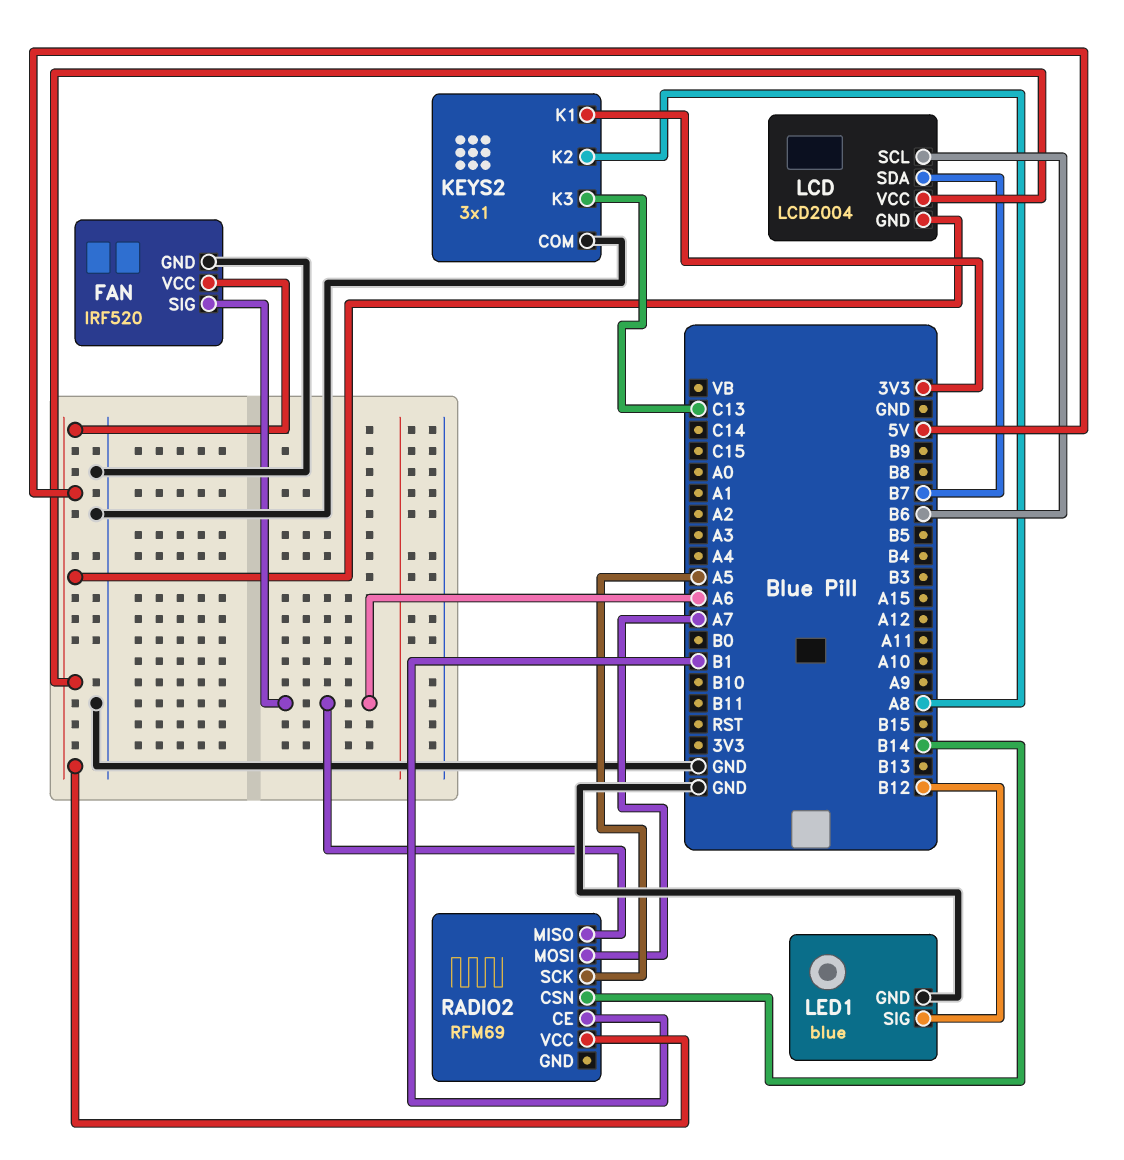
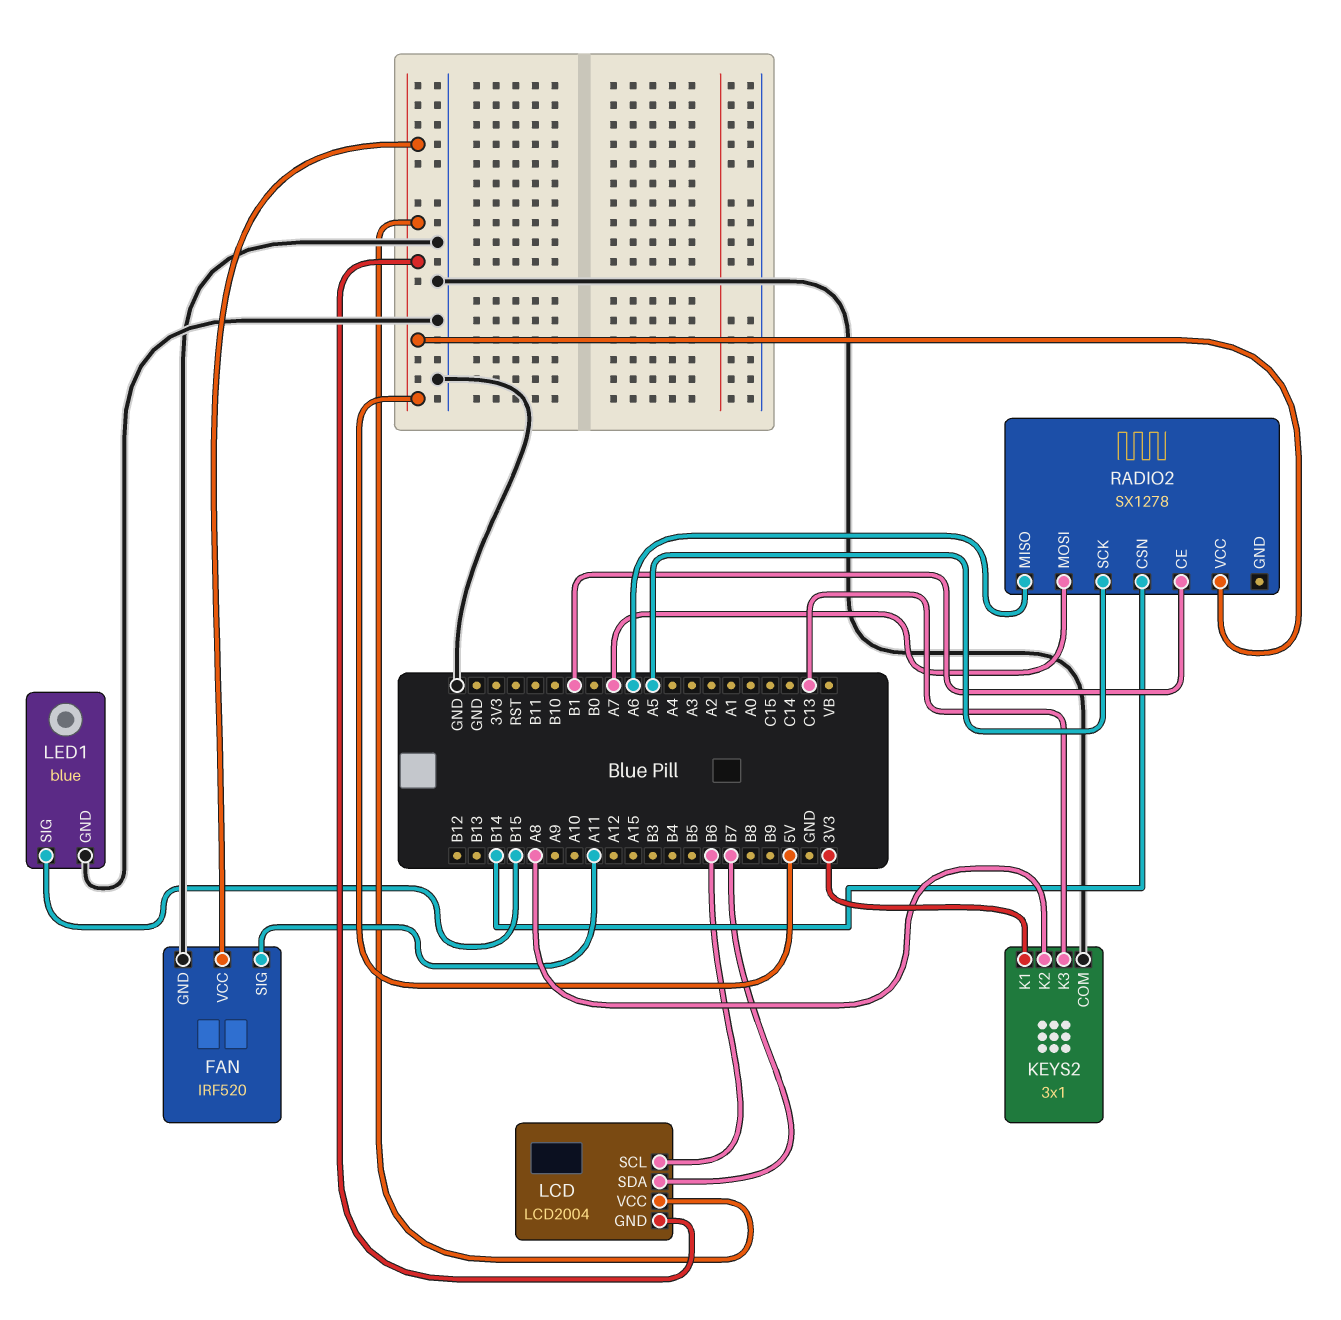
FAN pin SIG: A6 -> A11
LED1 pin SIG: B12 -> B15
RADIO2: RFM69 -> SX1278

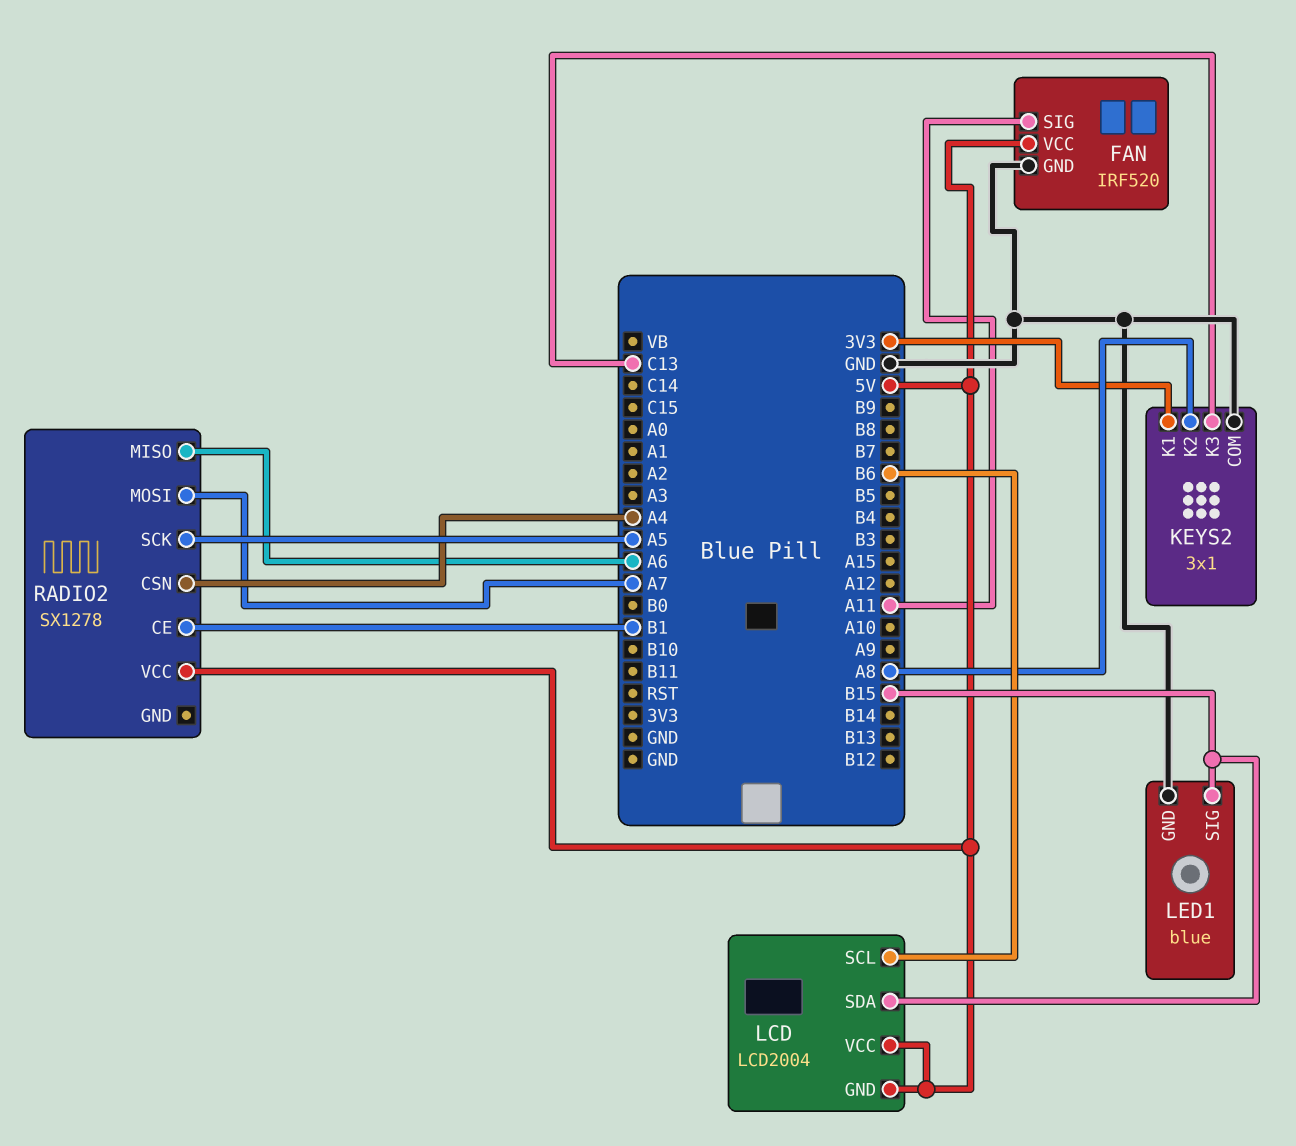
LCD pin SDA: B7 -> B15
RADIO2 pin CSN: B14 -> A4

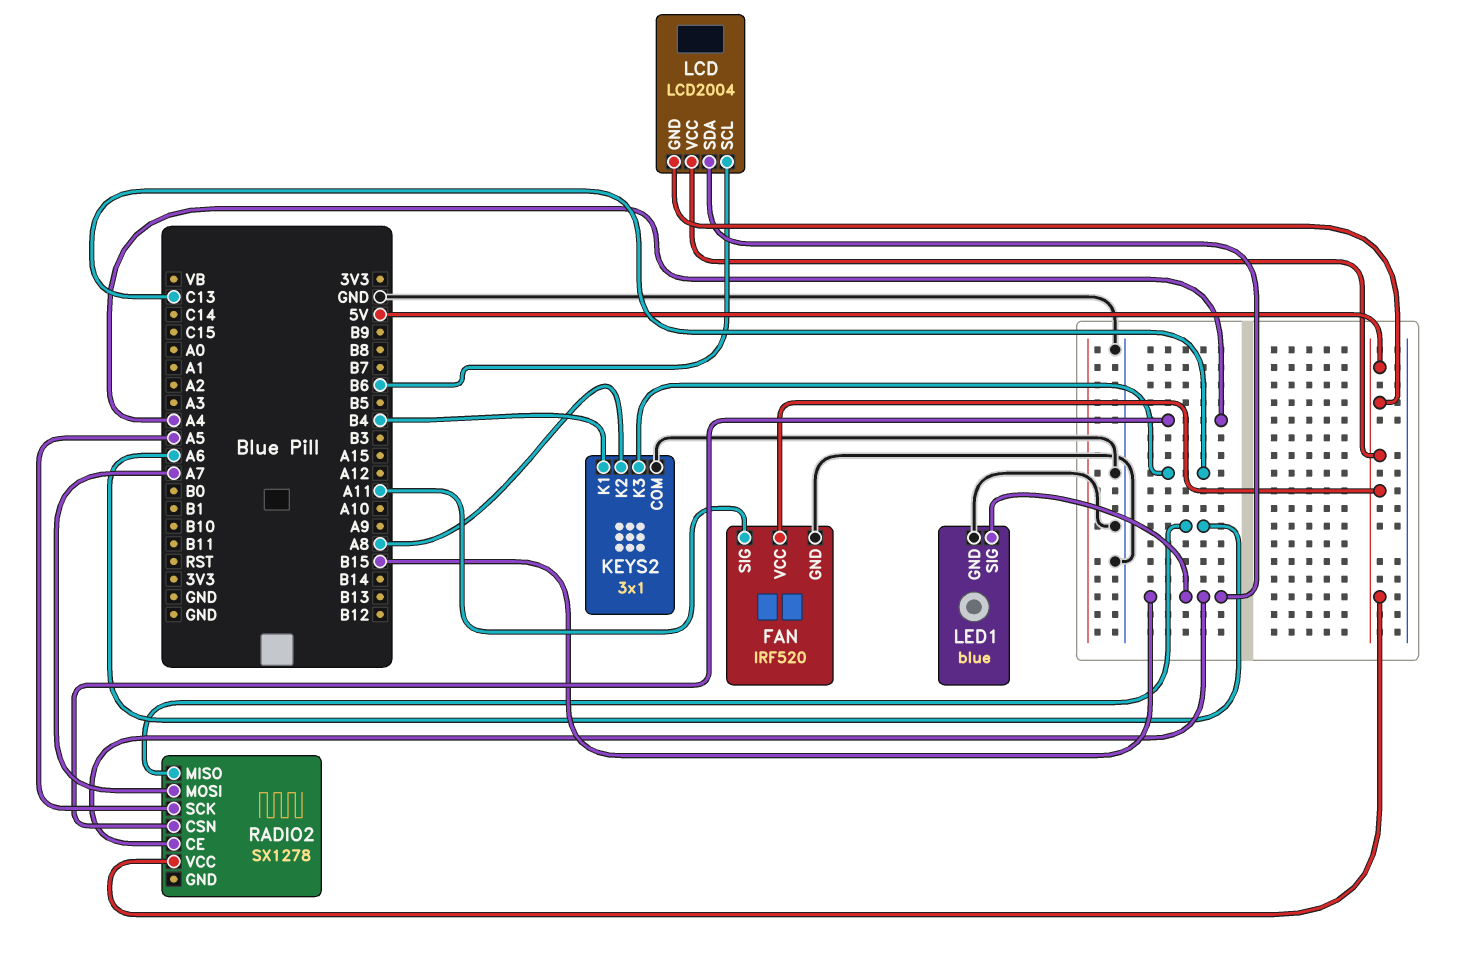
KEYS2 pin K1: 3V3 -> B4
RADIO2 pin CE: B1 -> B15

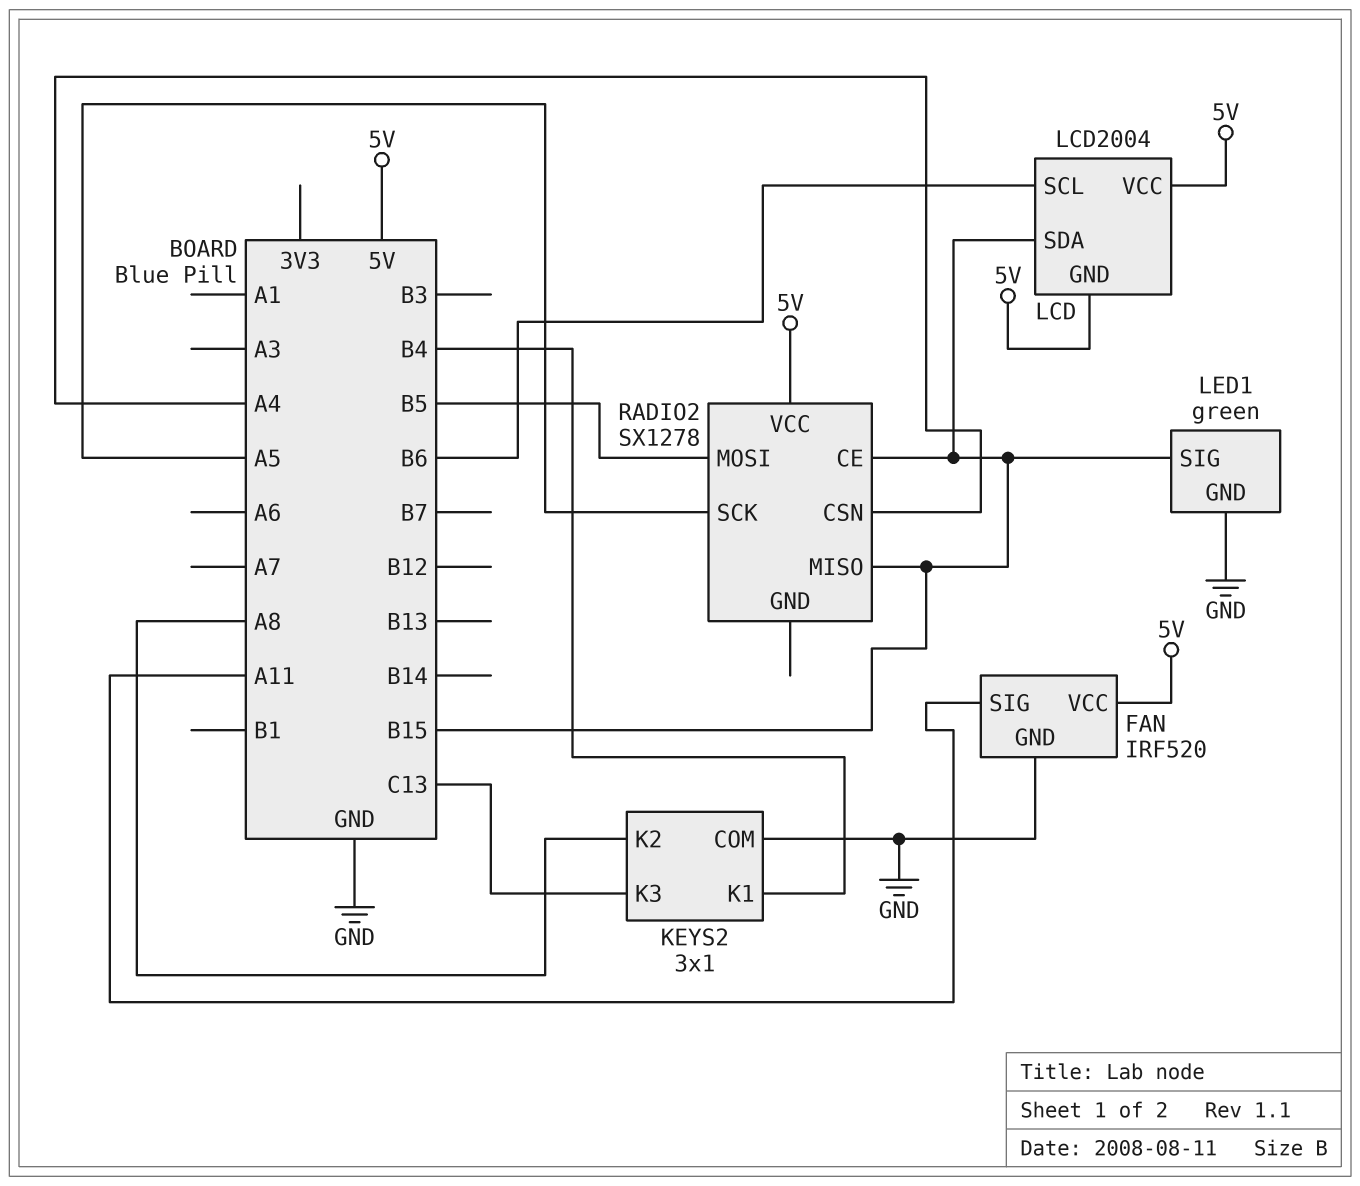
LED1: blue -> green
RADIO2 pin MISO: A6 -> B15
RADIO2 pin MOSI: A7 -> B5

